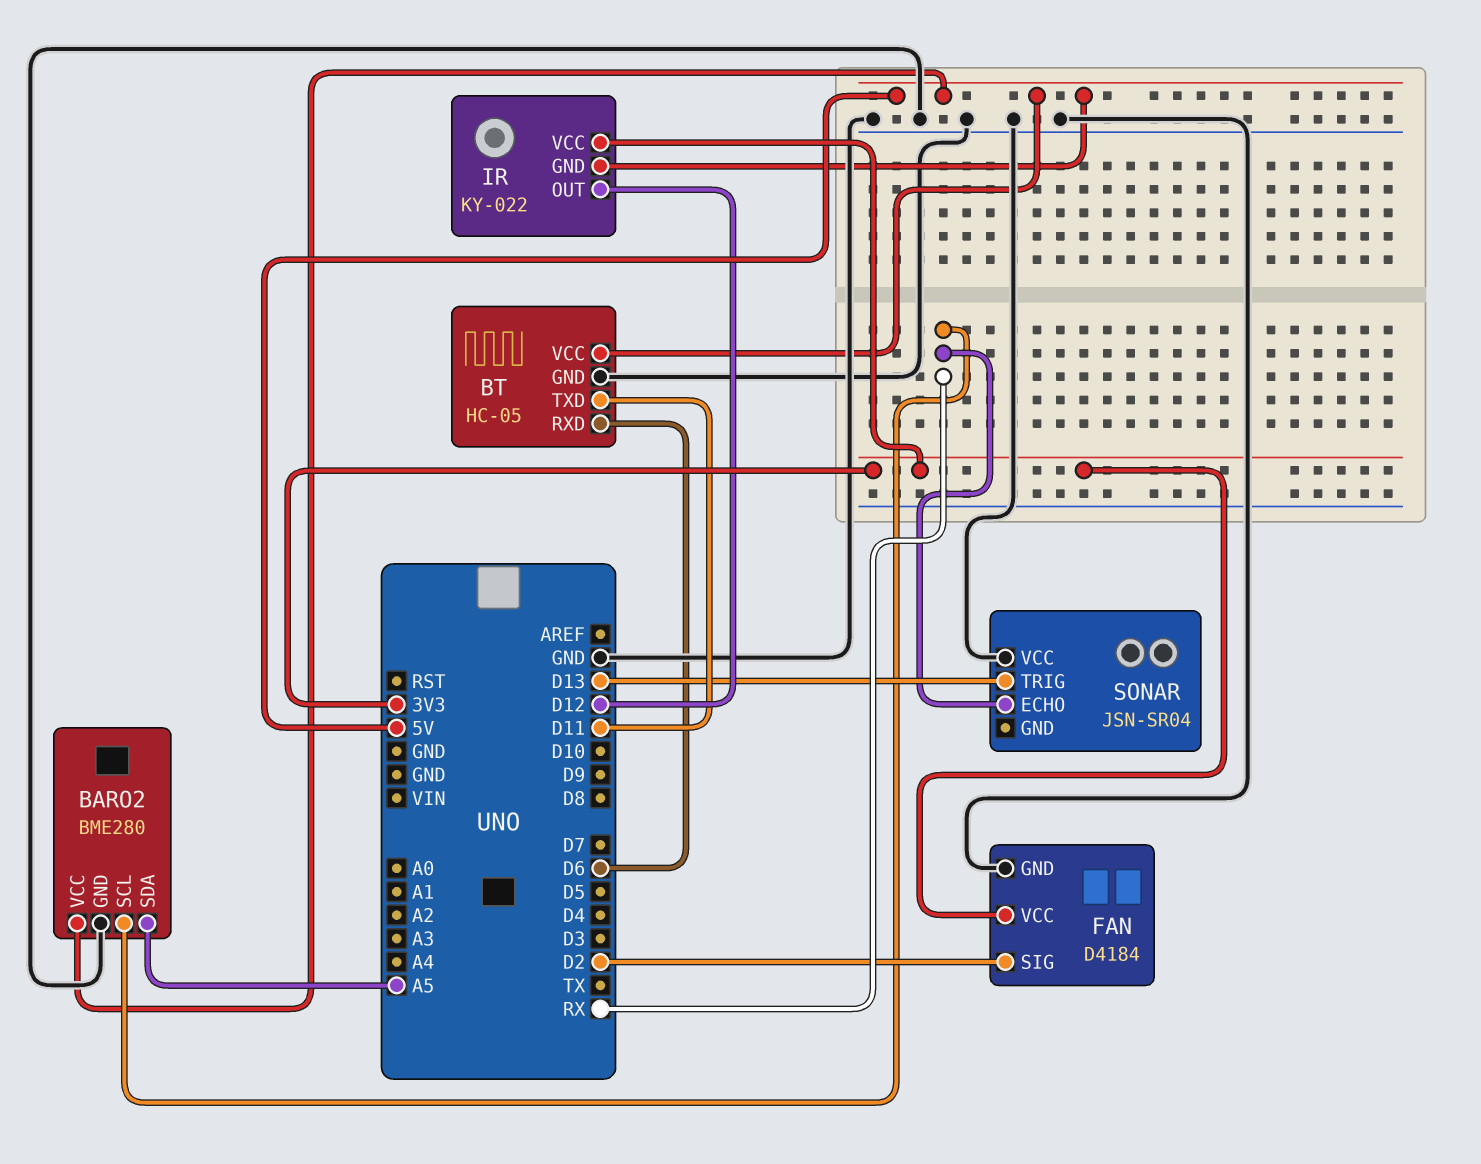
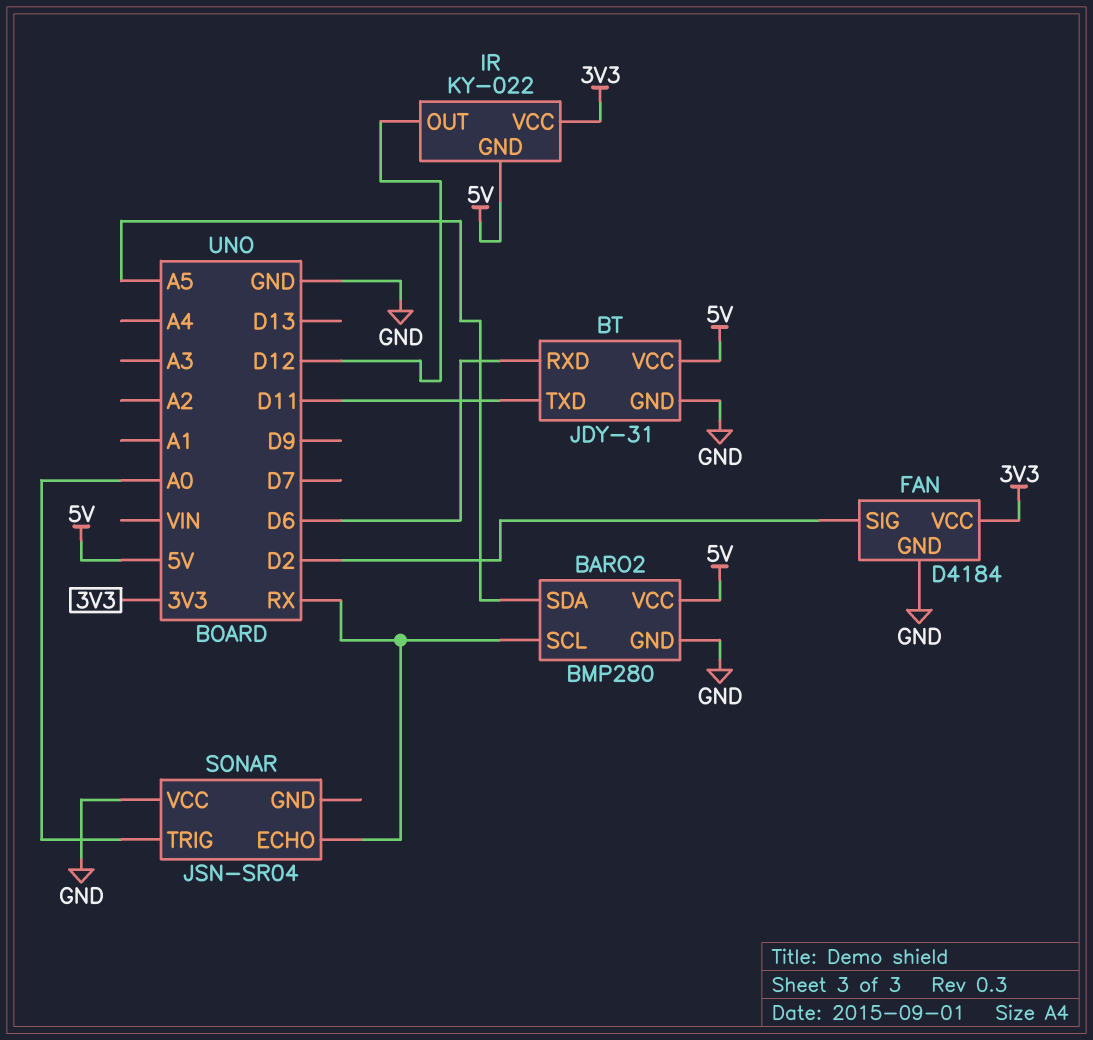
BARO2: BME280 -> BMP280
BT: HC-05 -> JDY-31
SONAR pin TRIG: D13 -> A0

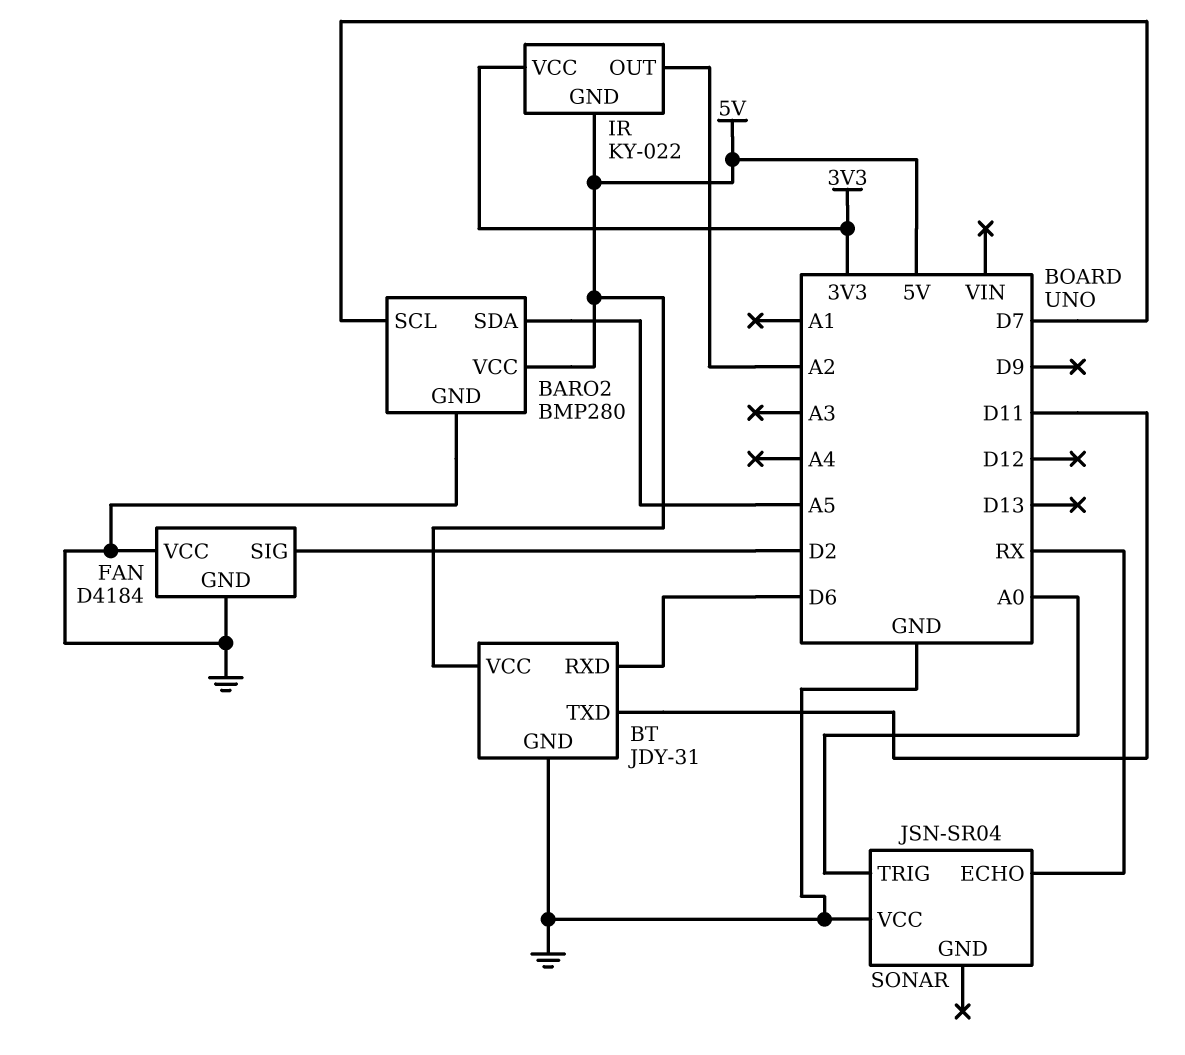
BARO2 pin SCL: RX -> D7
FAN pin VCC: 3V3 -> GND
IR pin OUT: D12 -> A2

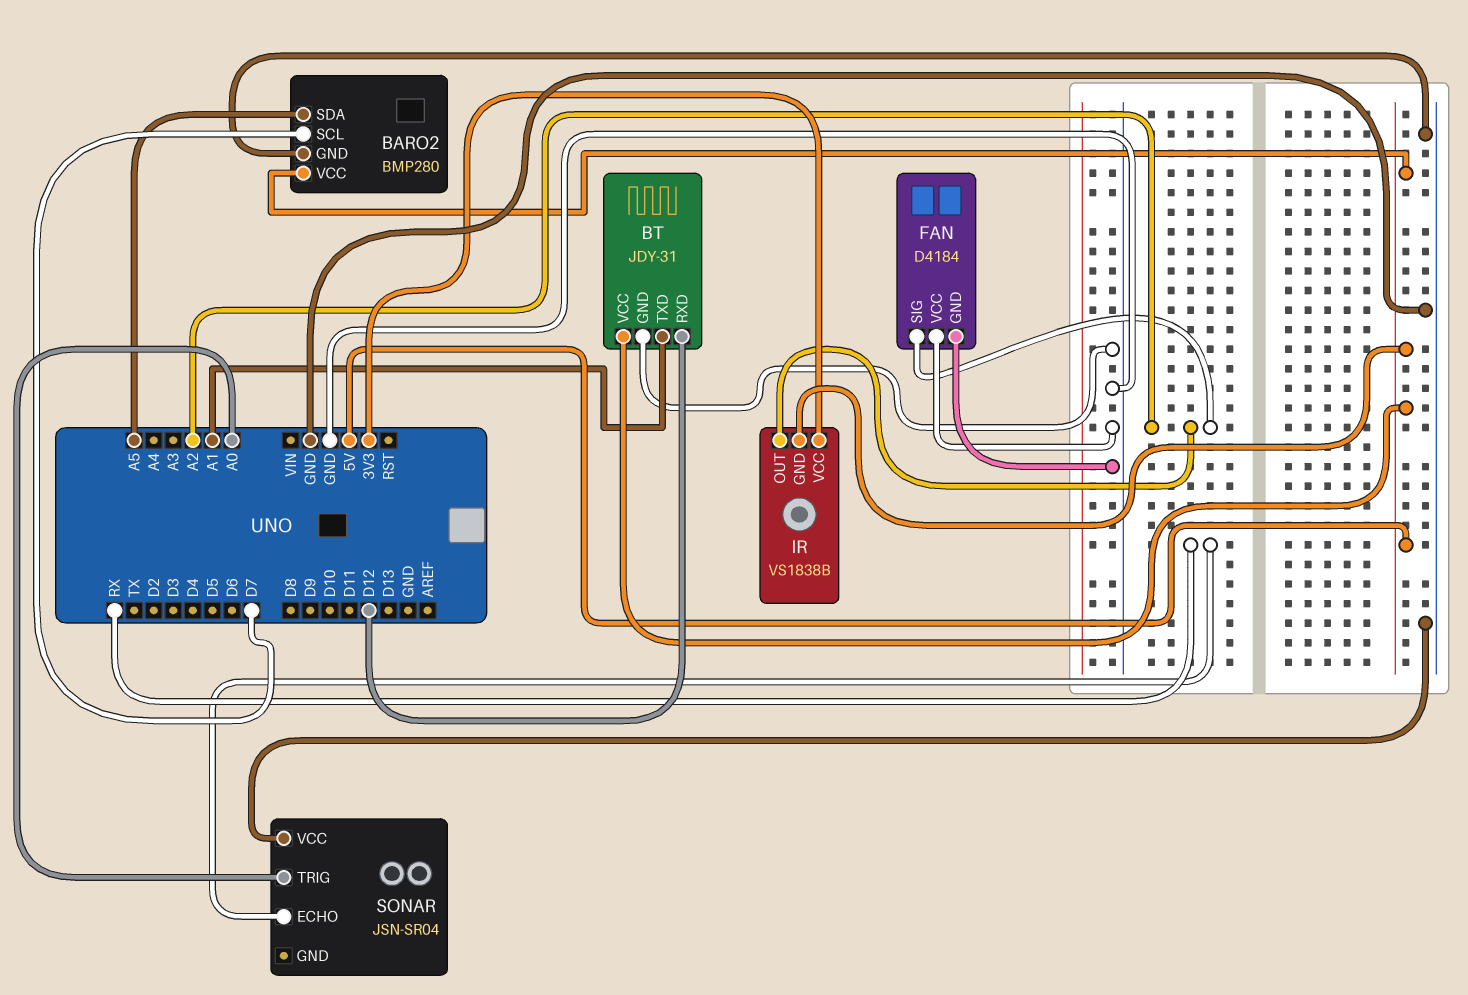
BT pin RXD: D6 -> D12
BT pin TXD: D11 -> A1
FAN pin SIG: D2 -> A2
IR: KY-022 -> VS1838B

